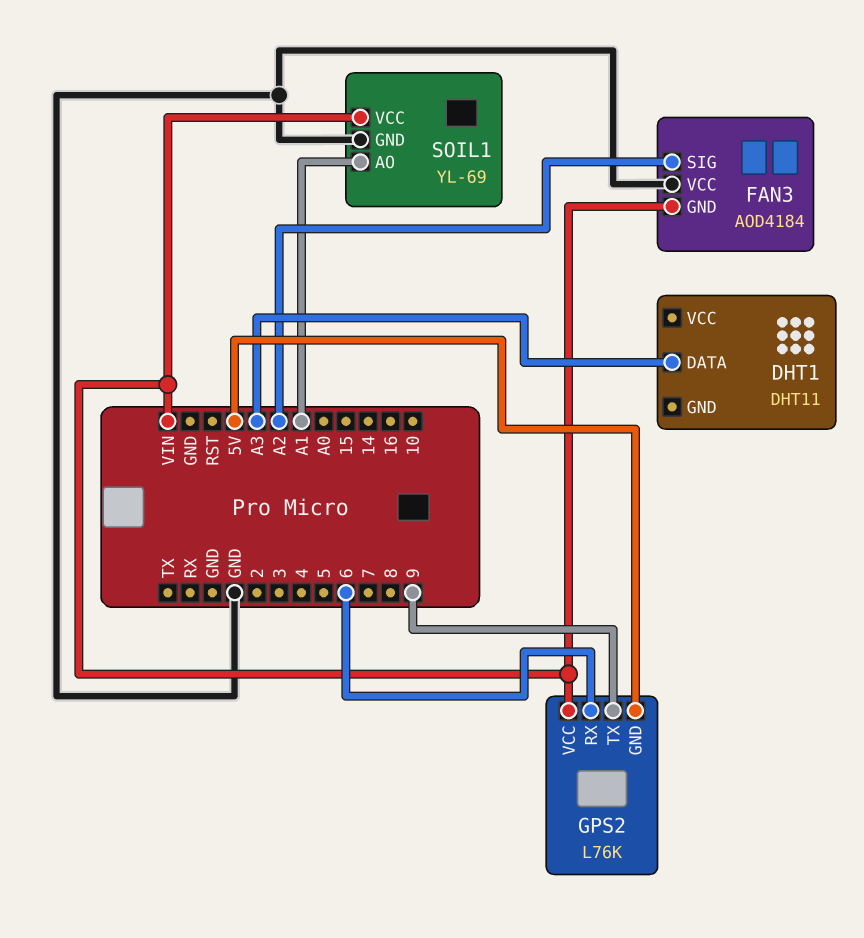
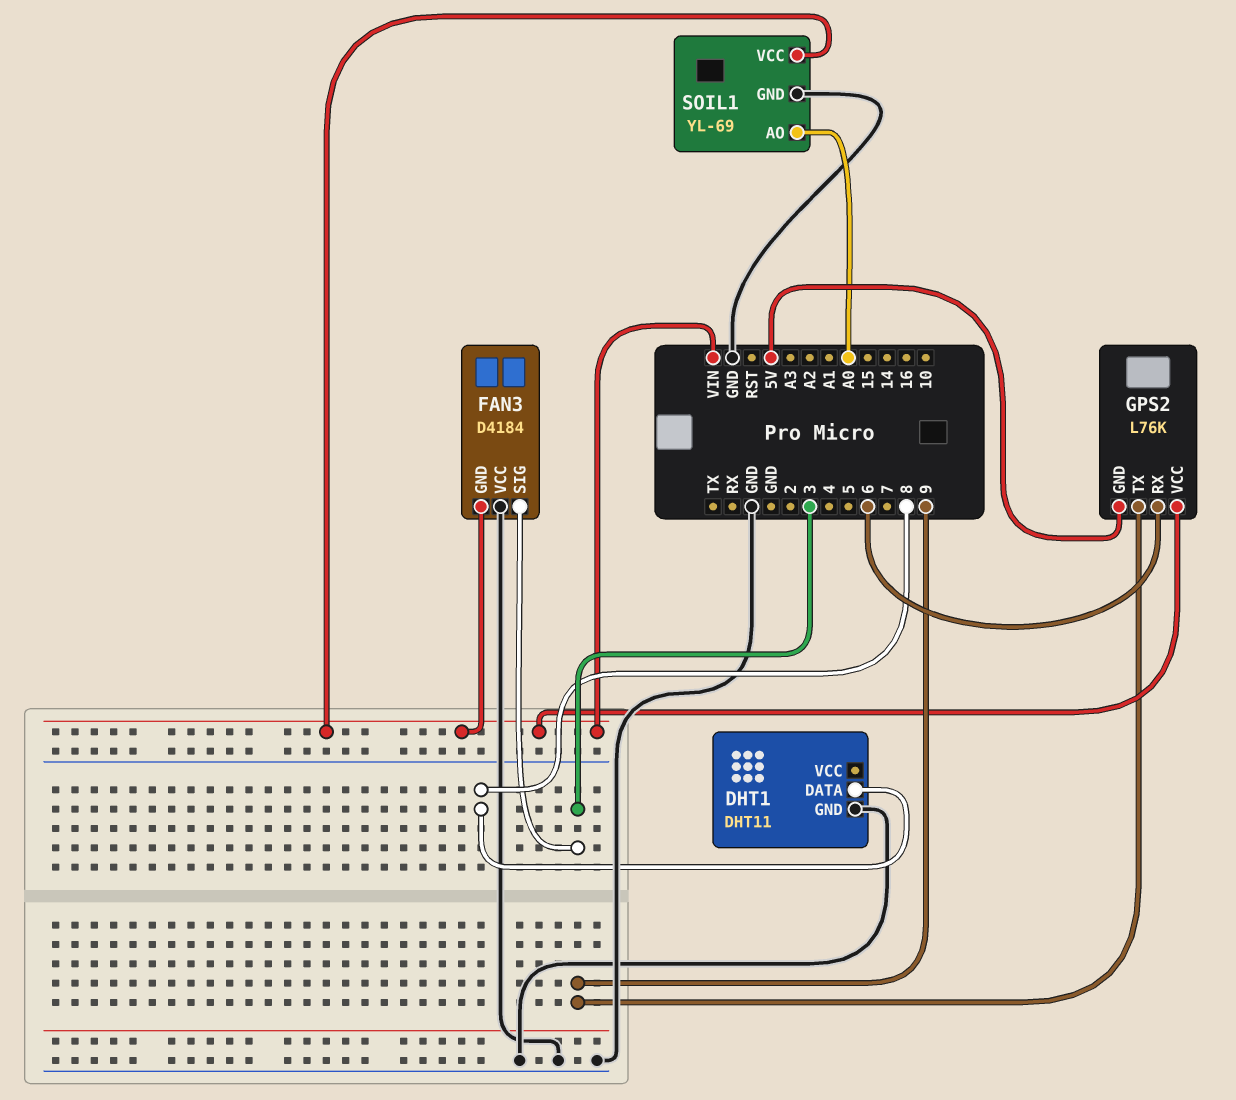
DHT1 pin DATA: A3 -> 8
DHT1 pin GND: none -> GND
FAN3: AOD4184 -> D4184
FAN3 pin SIG: A2 -> 3
SOIL1 pin AO: A1 -> A0

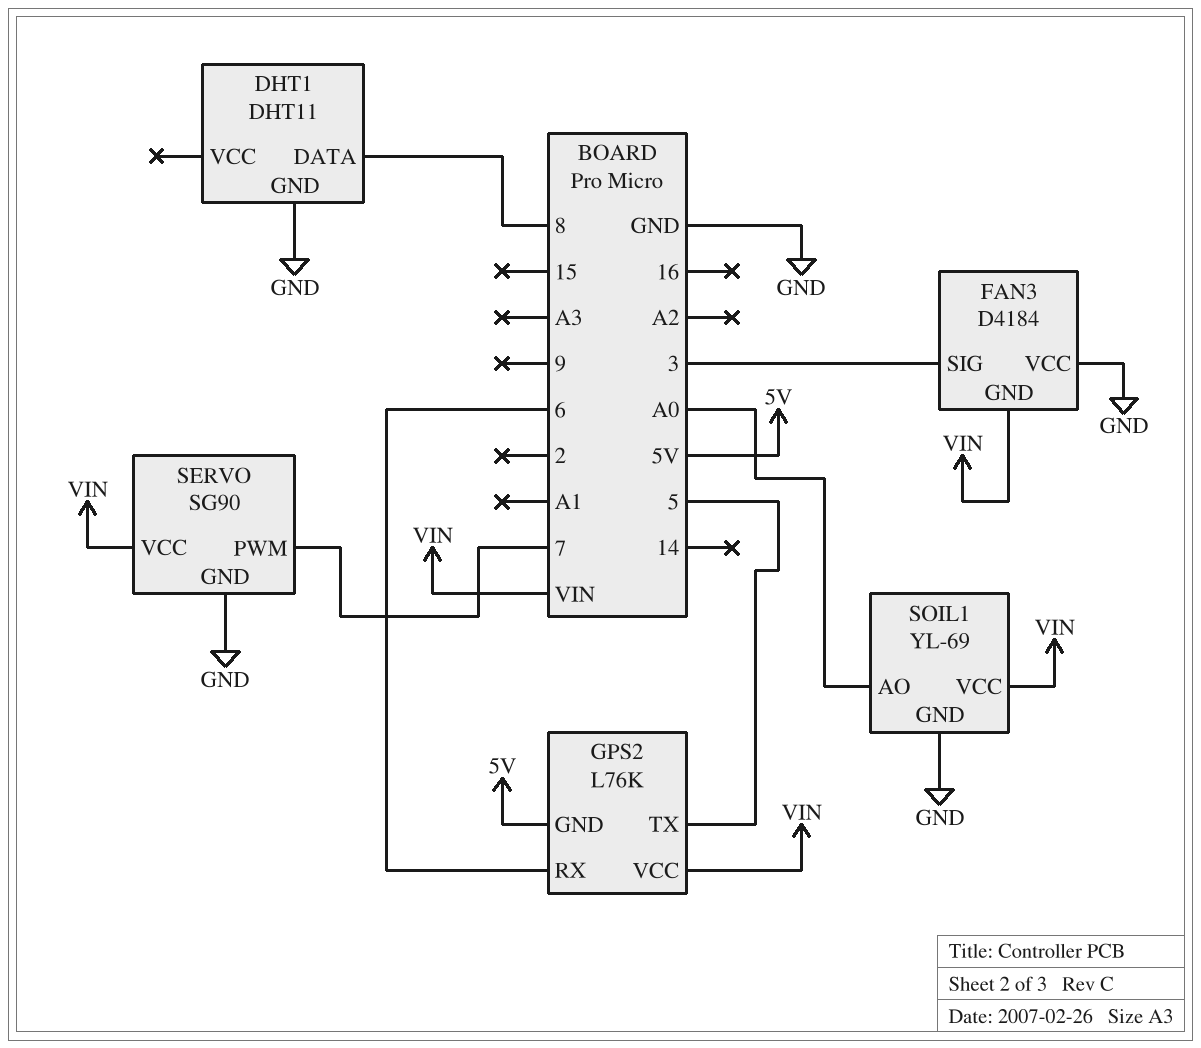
GPS2 pin TX: 9 -> 5
SERVO: none -> SG90
SERVO pin GND: none -> GND
SERVO pin PWM: none -> 7
SERVO pin VCC: none -> VIN

